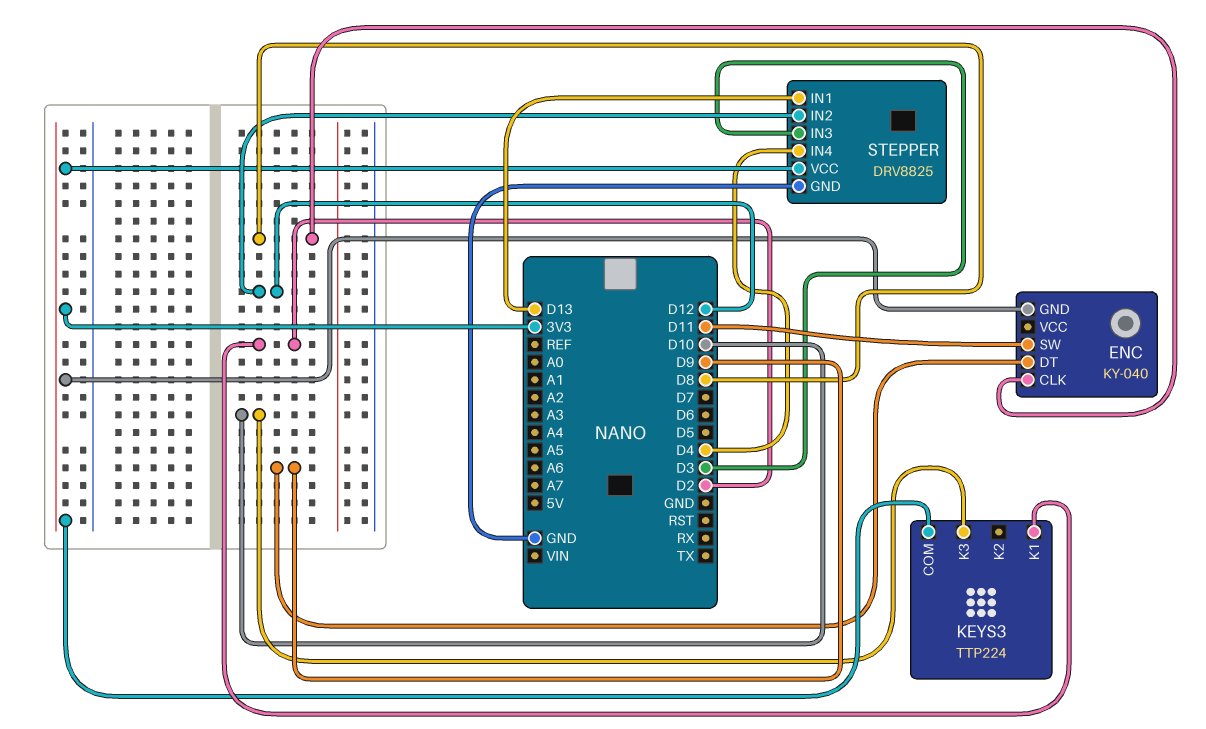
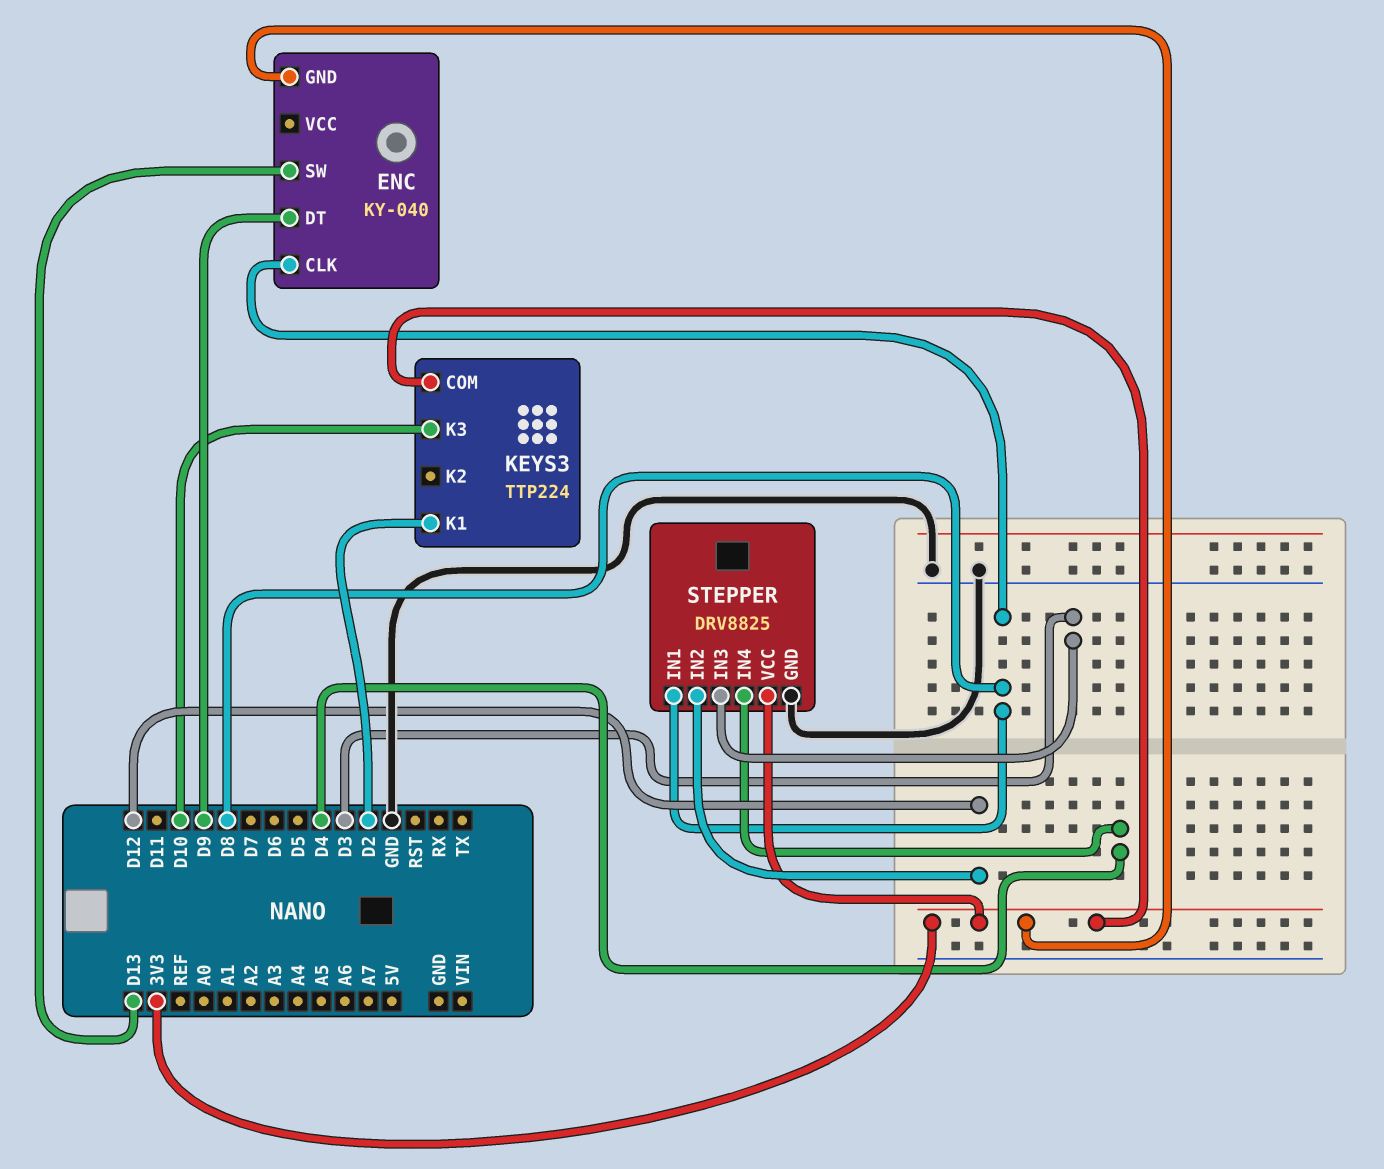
ENC pin SW: D11 -> D13
STEPPER pin IN1: D13 -> D8

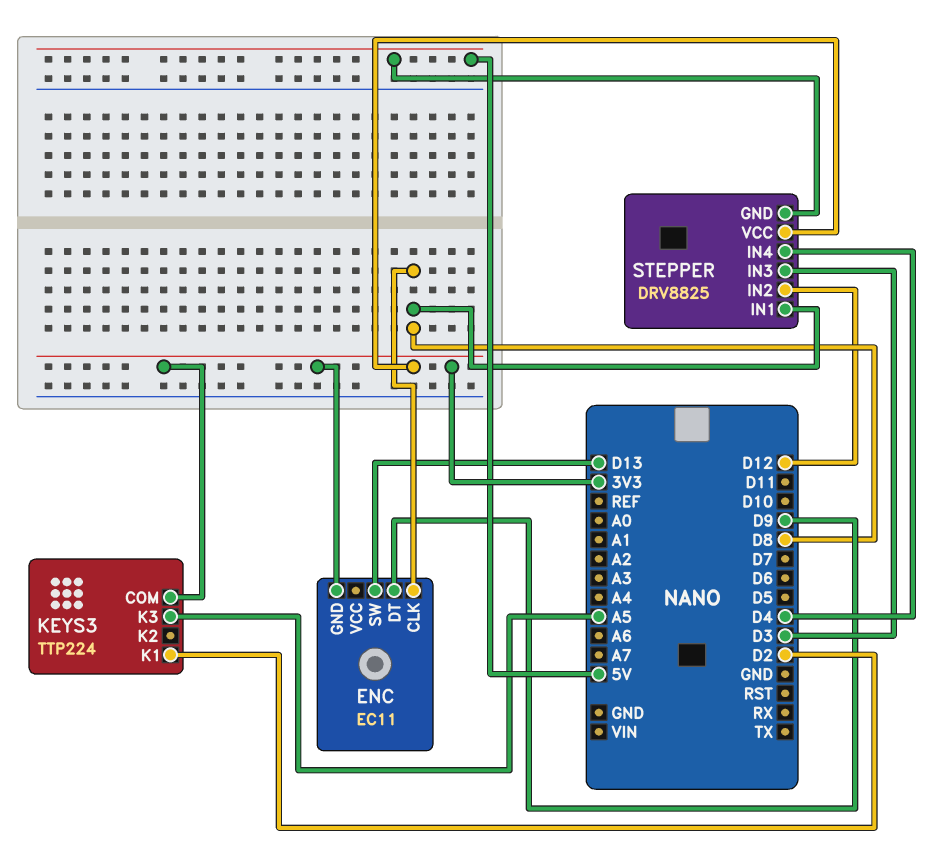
ENC: KY-040 -> EC11
KEYS3 pin K3: D10 -> A5
STEPPER pin GND: GND -> 5V

